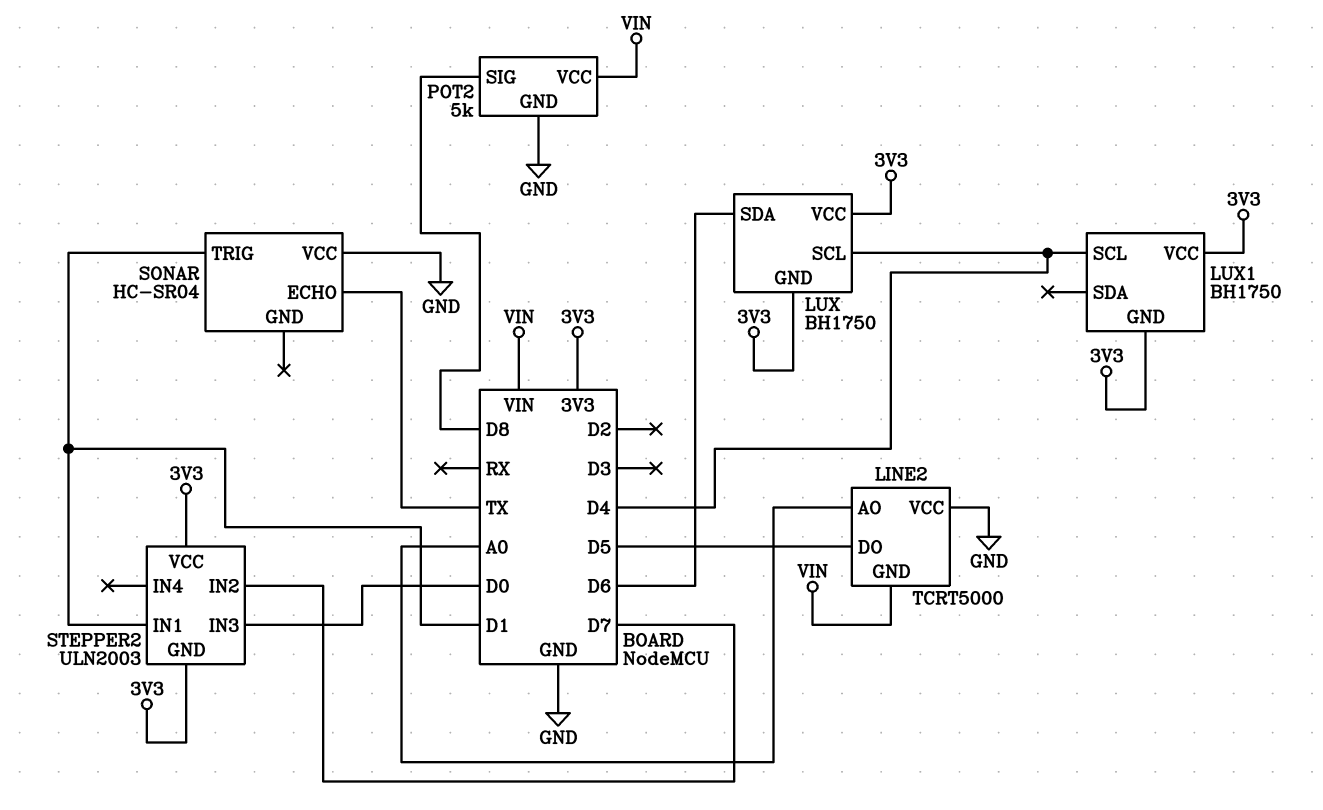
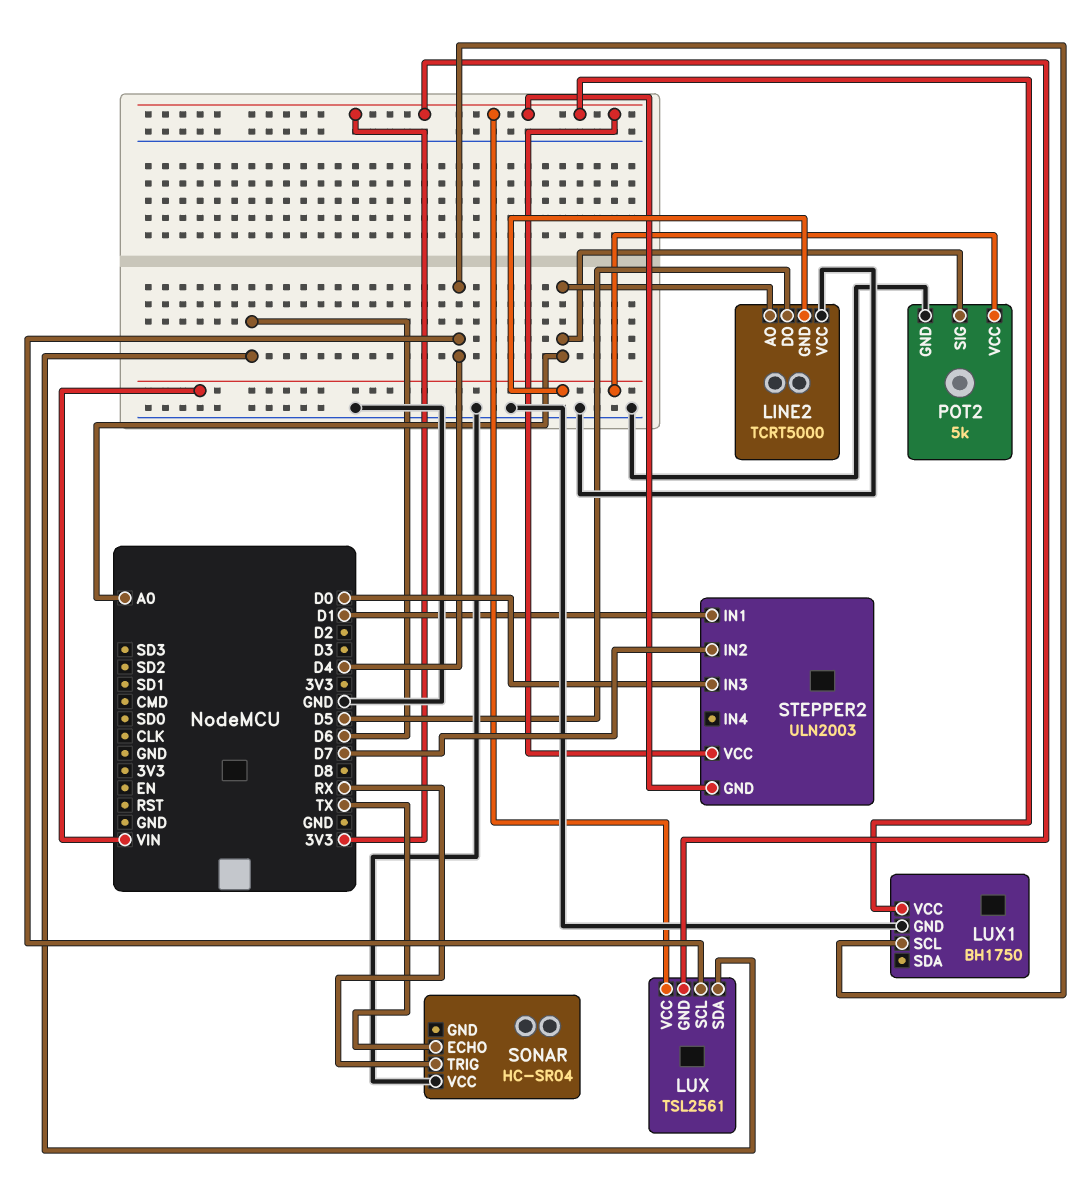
LUX: BH1750 -> TSL2561
LUX1 pin GND: 3V3 -> GND
POT2 pin SIG: D8 -> A0
SONAR pin TRIG: D1 -> RX

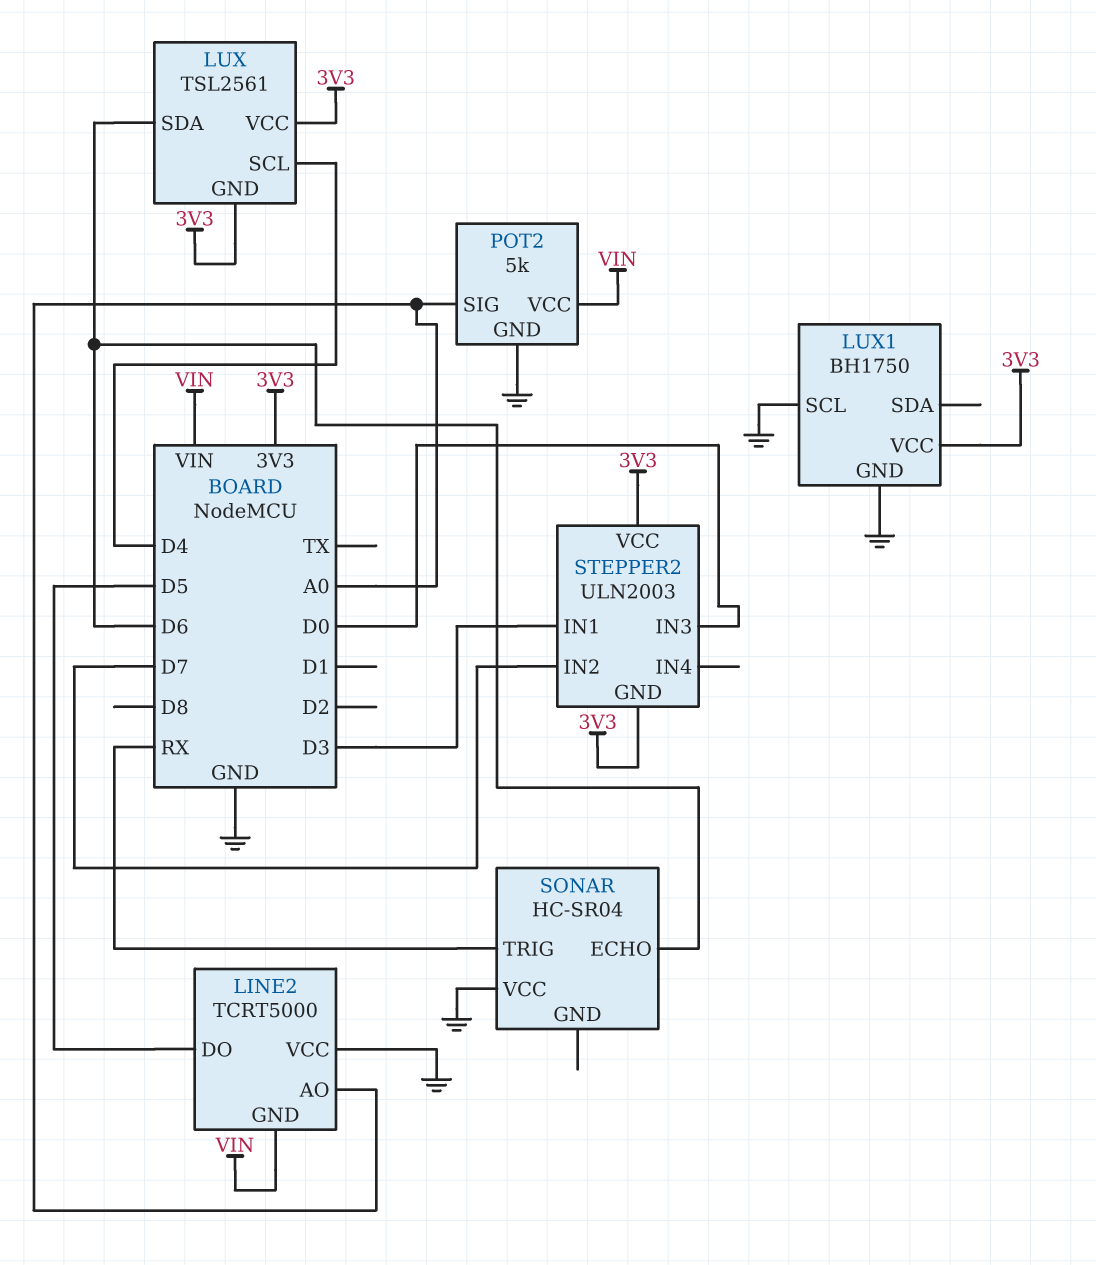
LUX1 pin SCL: D4 -> GND
SONAR pin ECHO: TX -> D6
STEPPER2 pin IN1: D1 -> D3

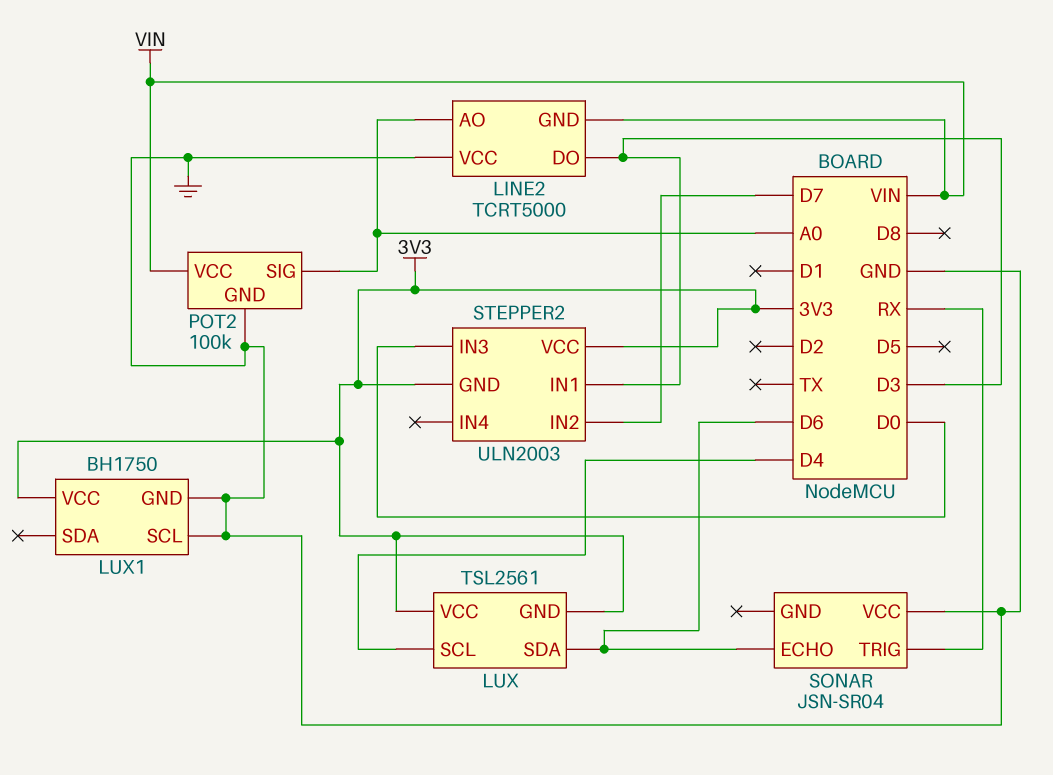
LINE2 pin DO: D5 -> D3
POT2: 5k -> 100k
SONAR: HC-SR04 -> JSN-SR04

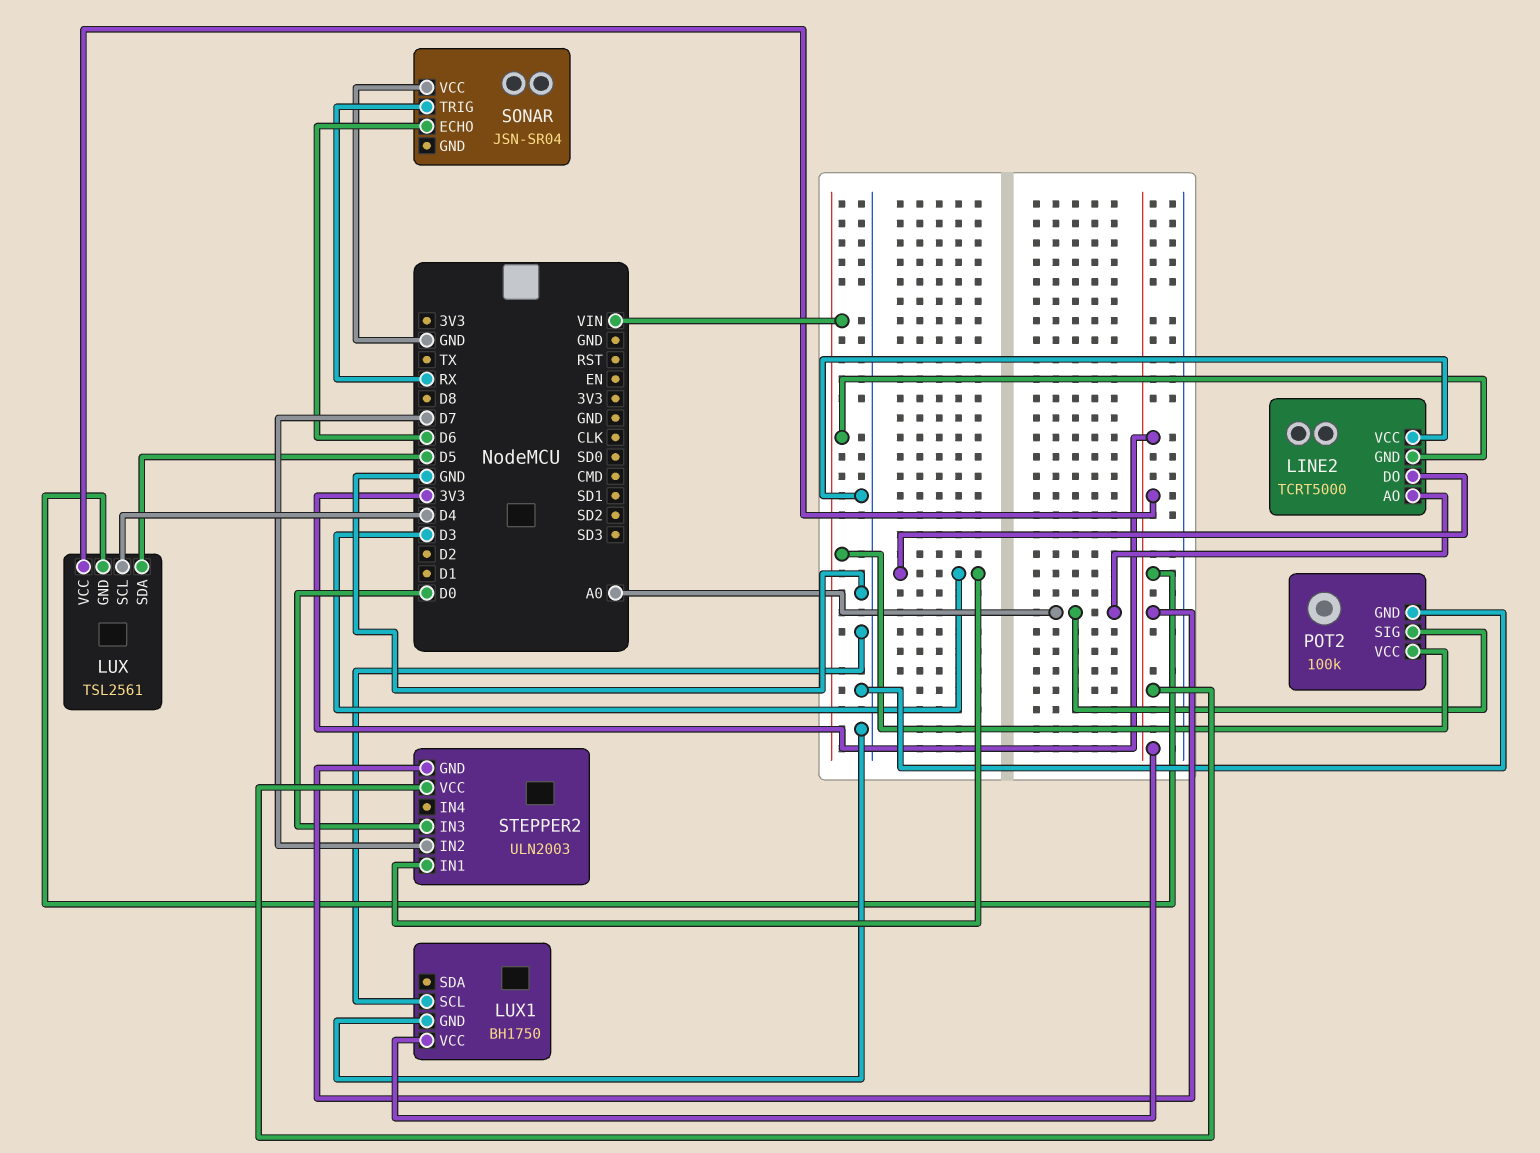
LUX pin SDA: D6 -> D5

